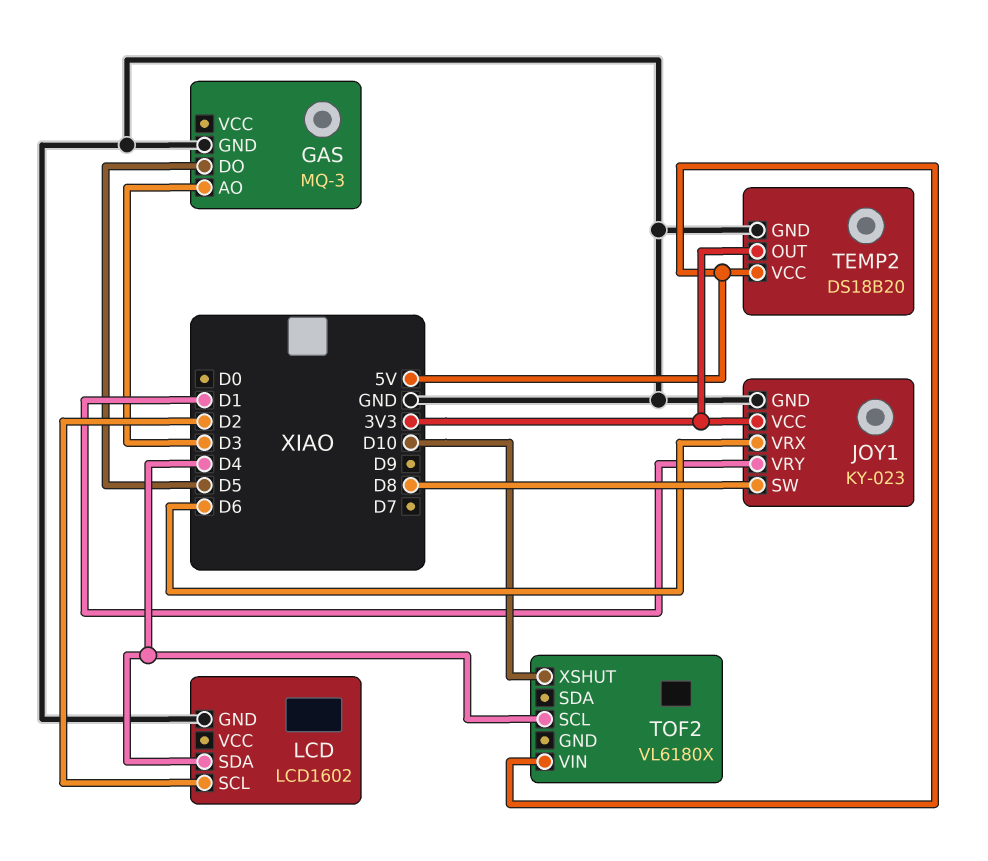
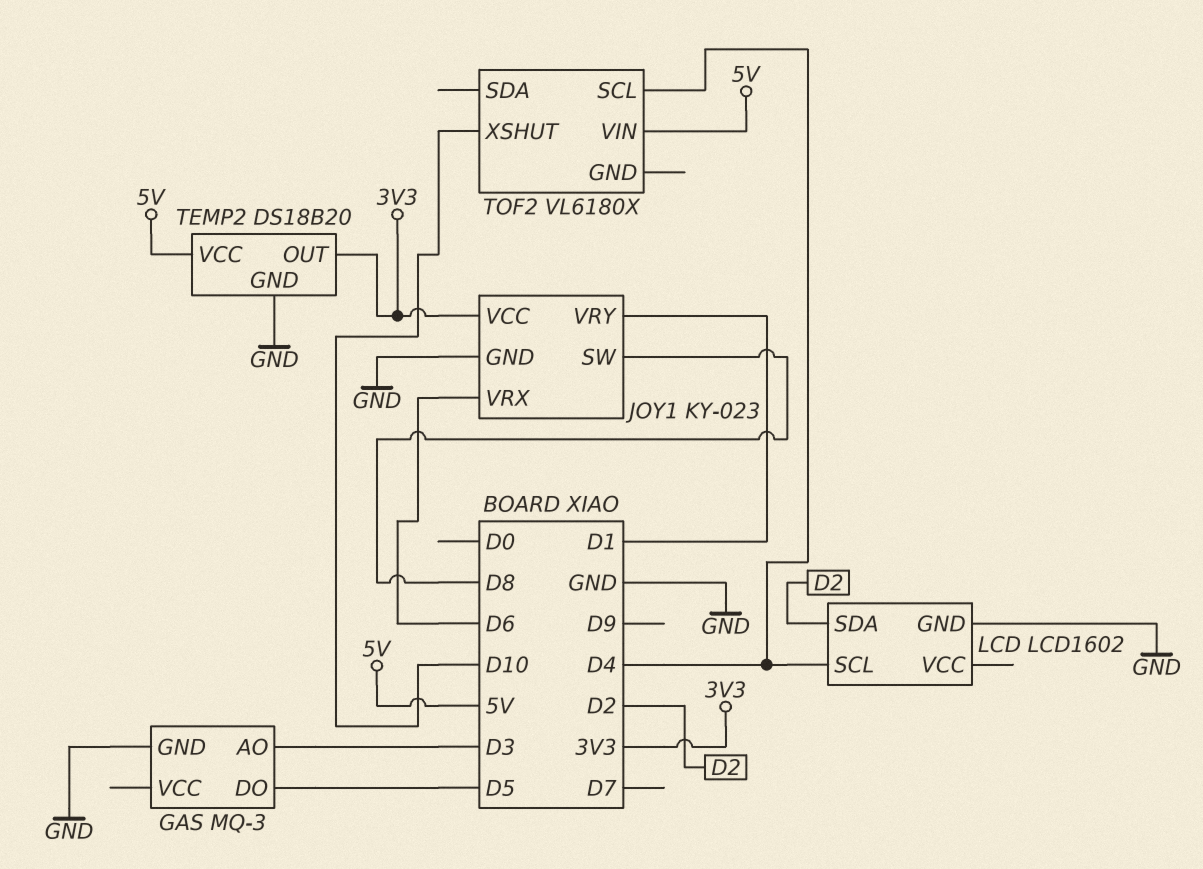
LCD pin SCL: D2 -> D4
LCD pin SDA: D4 -> D2

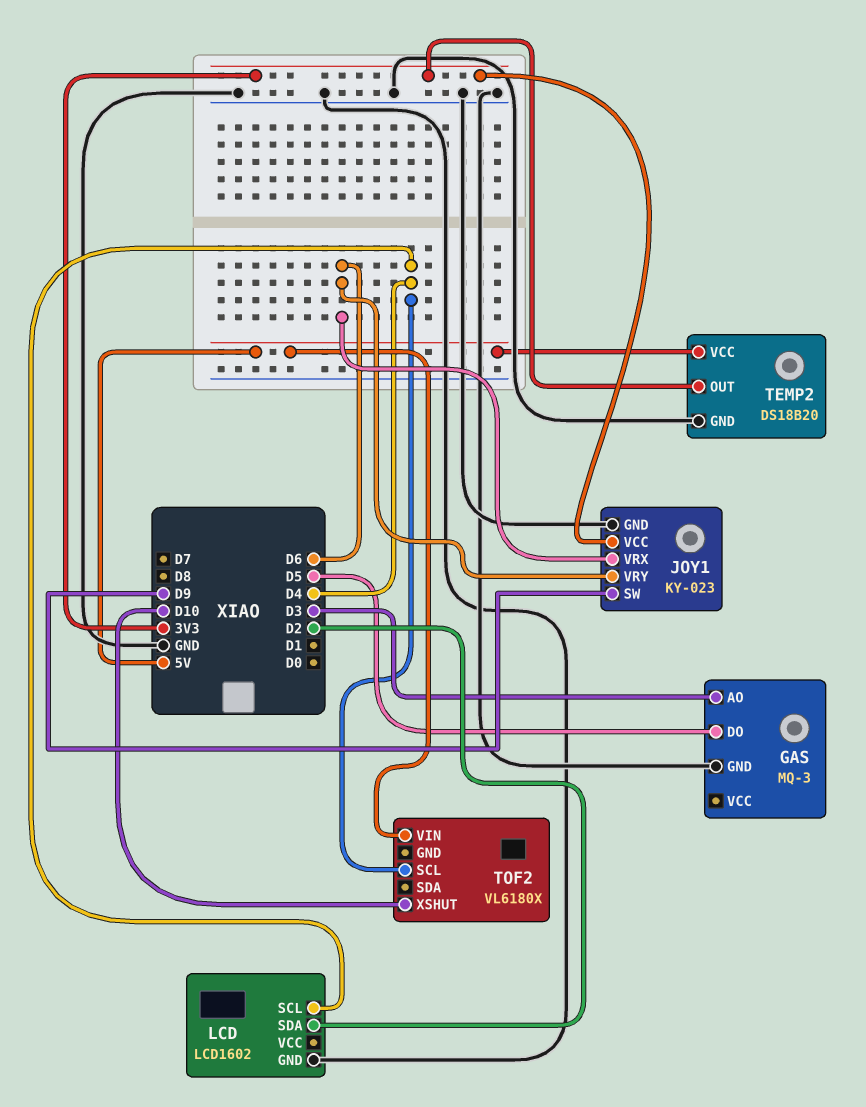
JOY1 pin SW: D8 -> D9
JOY1 pin VRY: D1 -> D6

